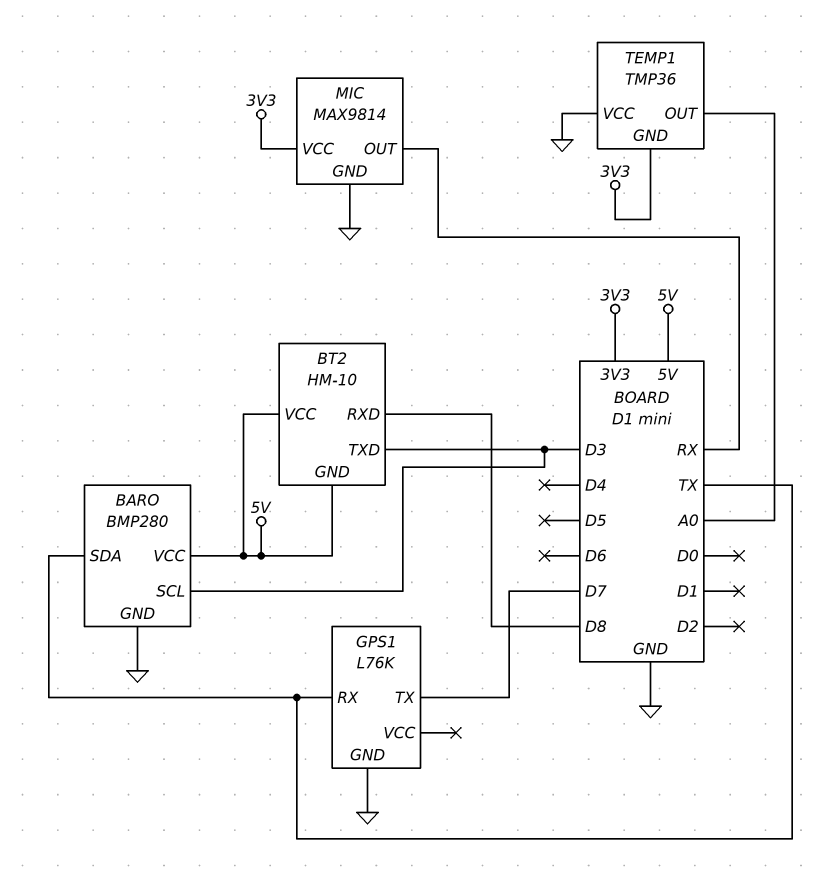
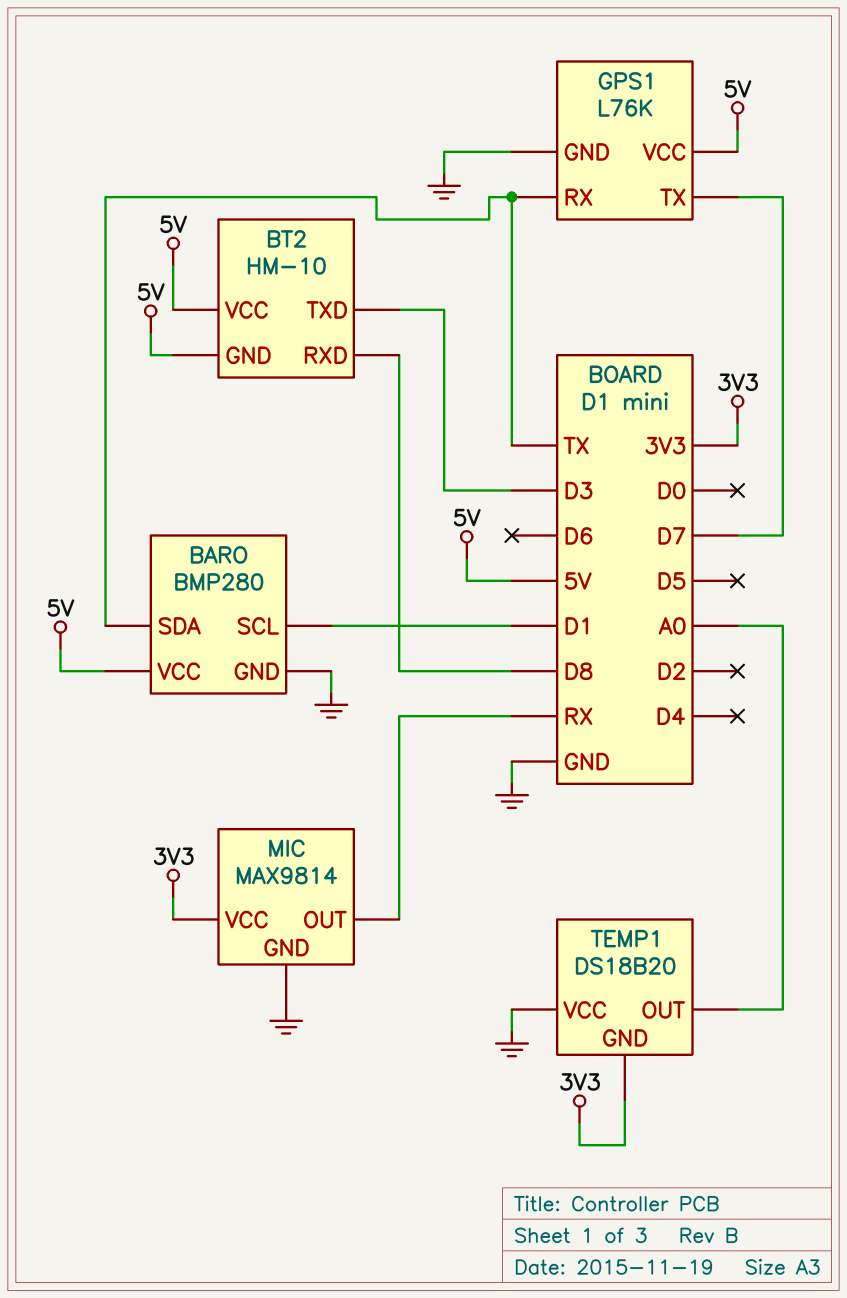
BARO pin SCL: D3 -> D1
GPS1 pin VCC: none -> 5V
TEMP1: TMP36 -> DS18B20

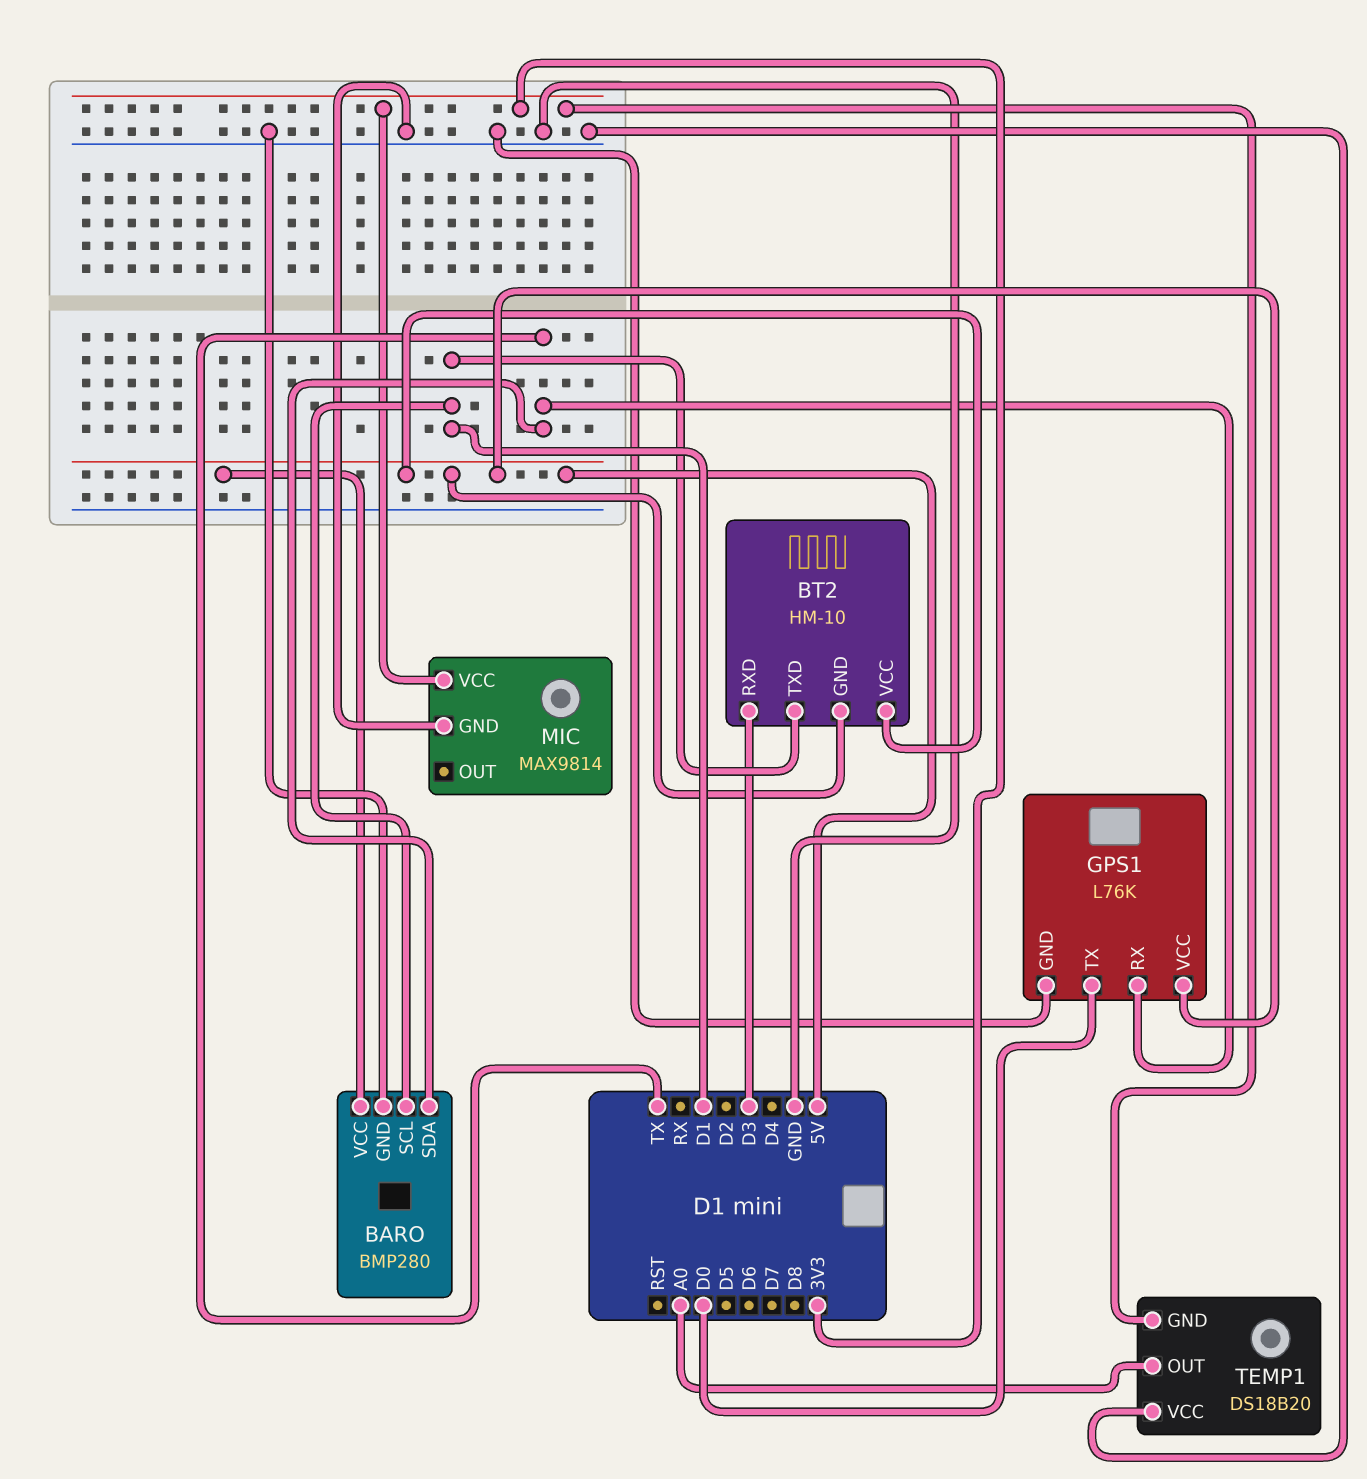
BT2 pin RXD: D8 -> D3
BT2 pin TXD: D3 -> D1
GPS1 pin TX: D7 -> D0
MIC pin OUT: RX -> none

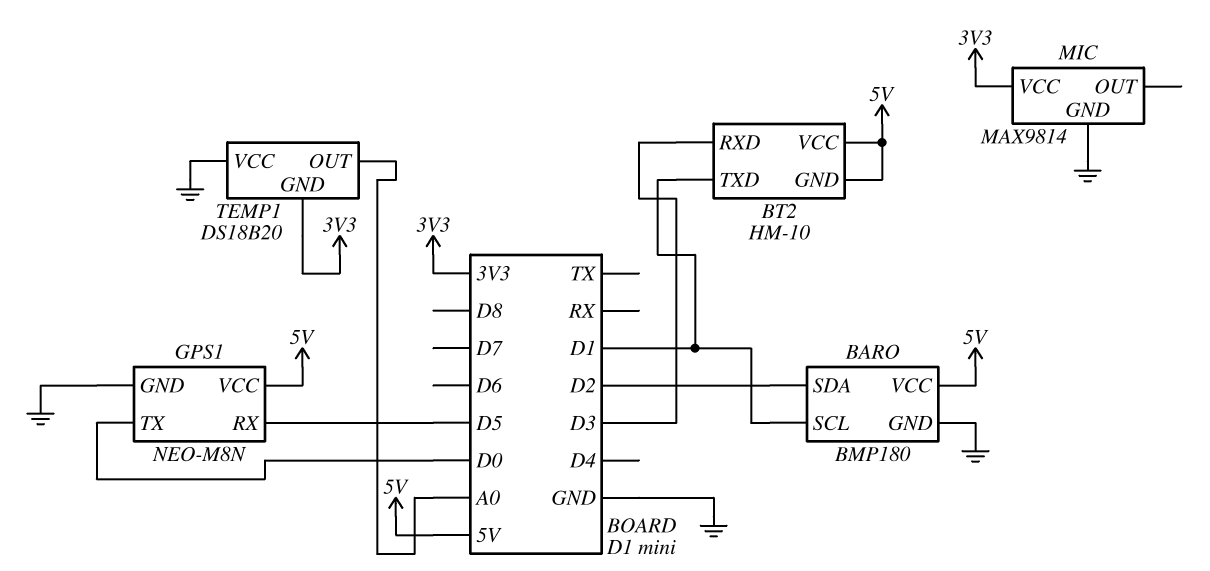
BARO: BMP280 -> BMP180
BARO pin SDA: TX -> D2
GPS1: L76K -> NEO-M8N
GPS1 pin RX: TX -> D5

